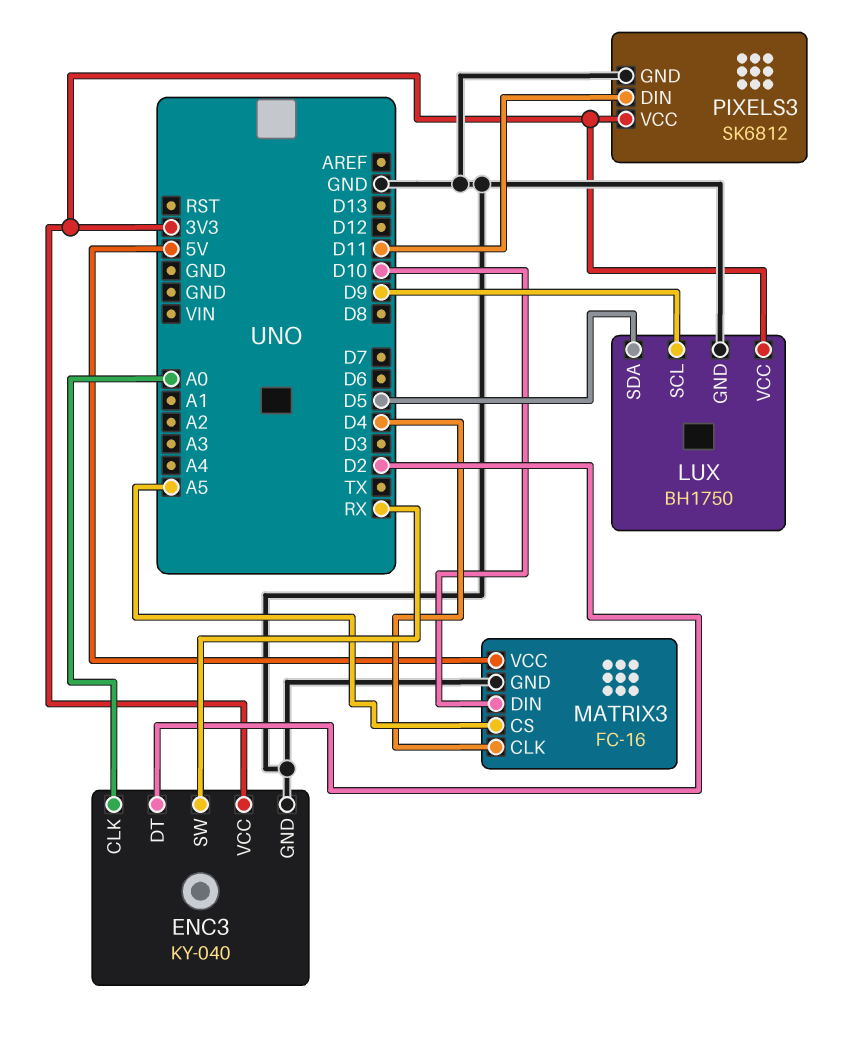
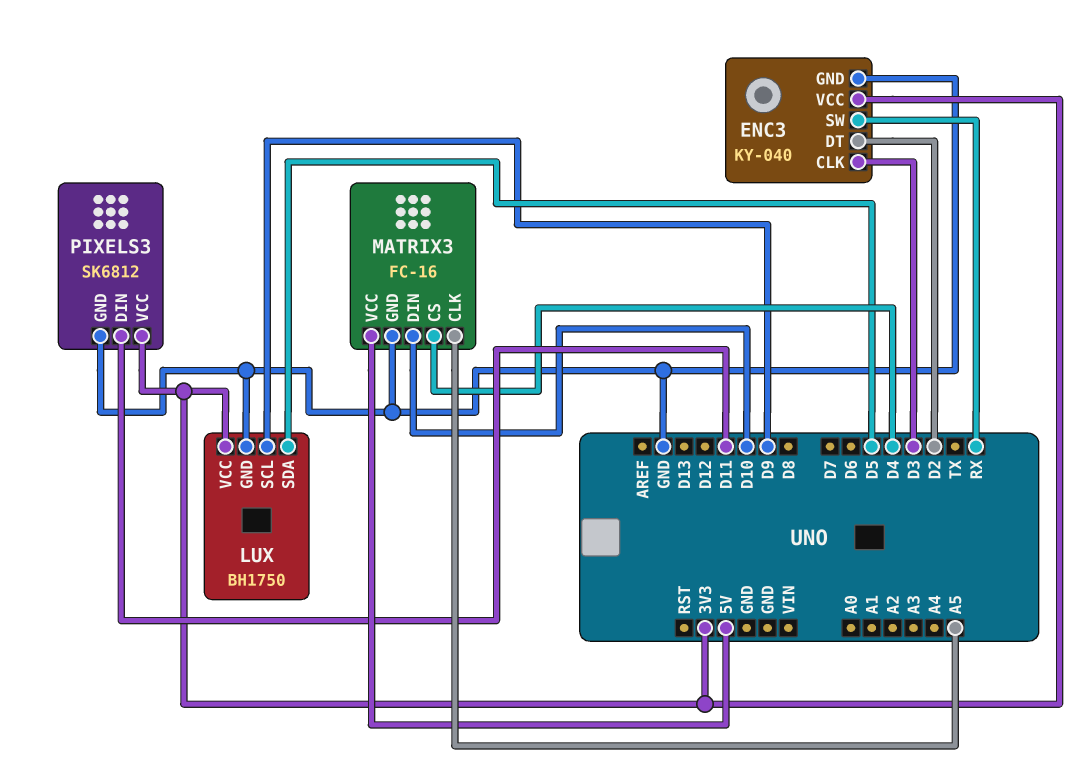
ENC3 pin CLK: A0 -> D3
MATRIX3 pin CLK: D4 -> A5
MATRIX3 pin CS: A5 -> D4

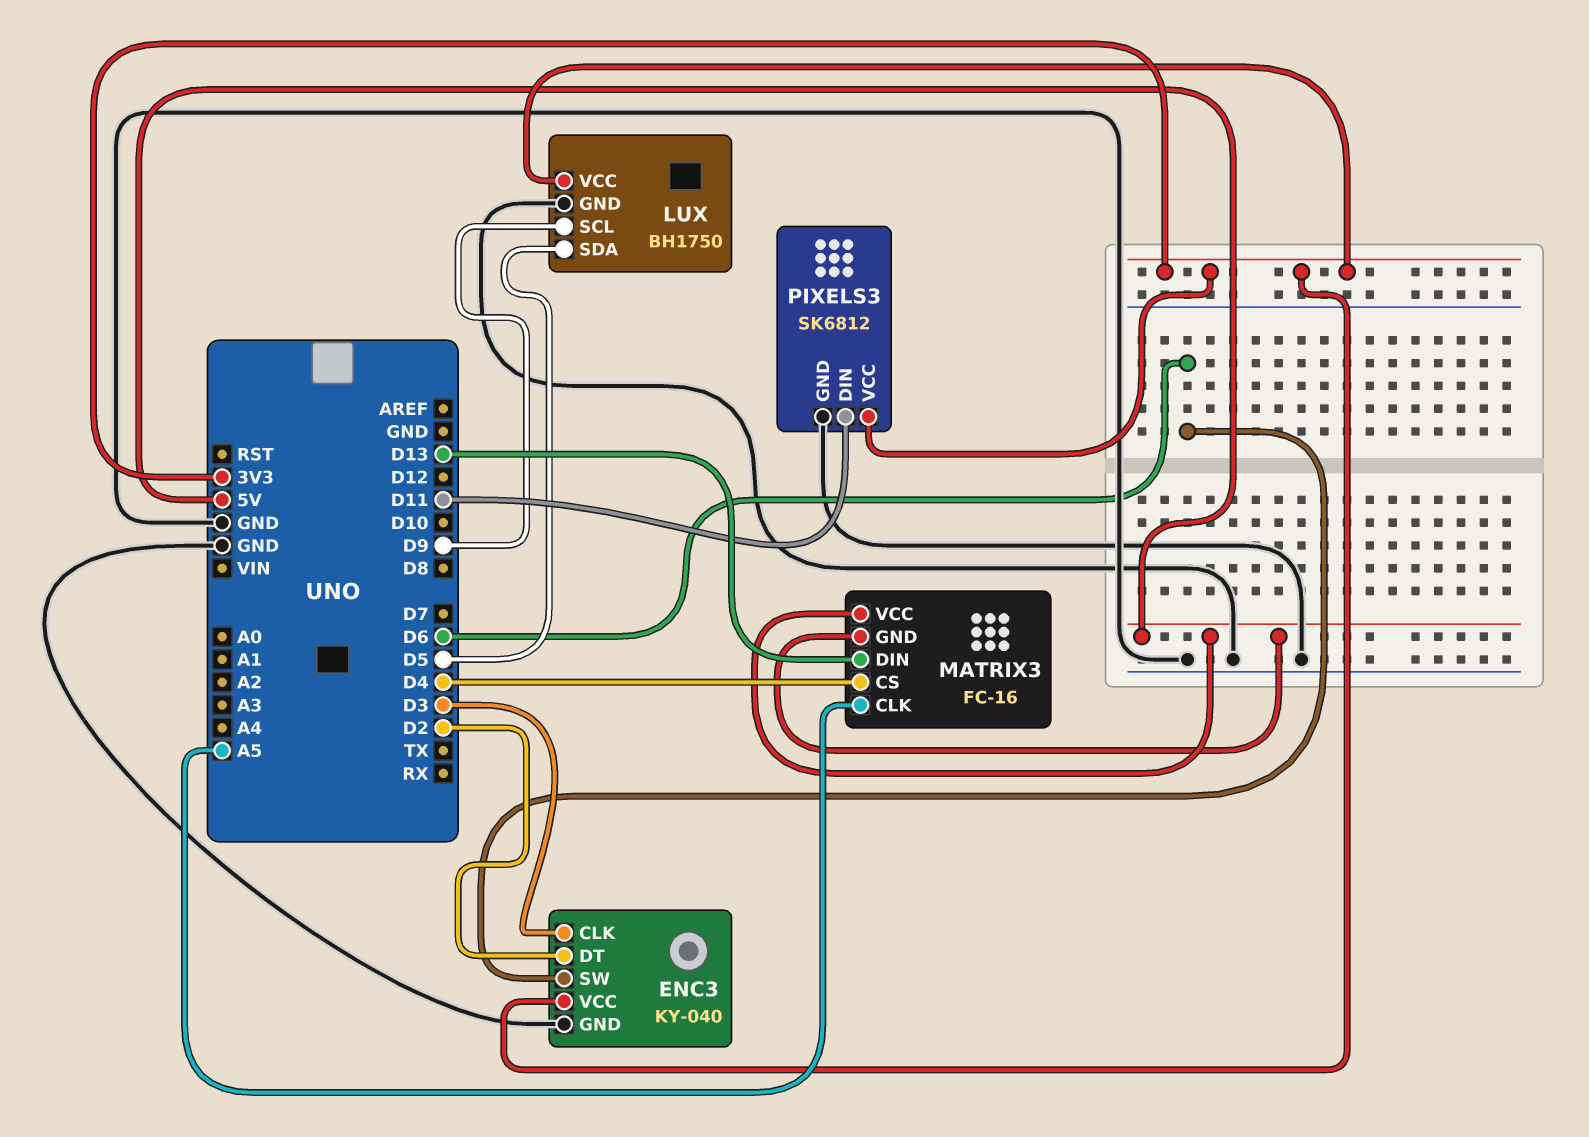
ENC3 pin SW: RX -> D6
MATRIX3 pin DIN: D10 -> D13
MATRIX3 pin GND: GND -> 5V

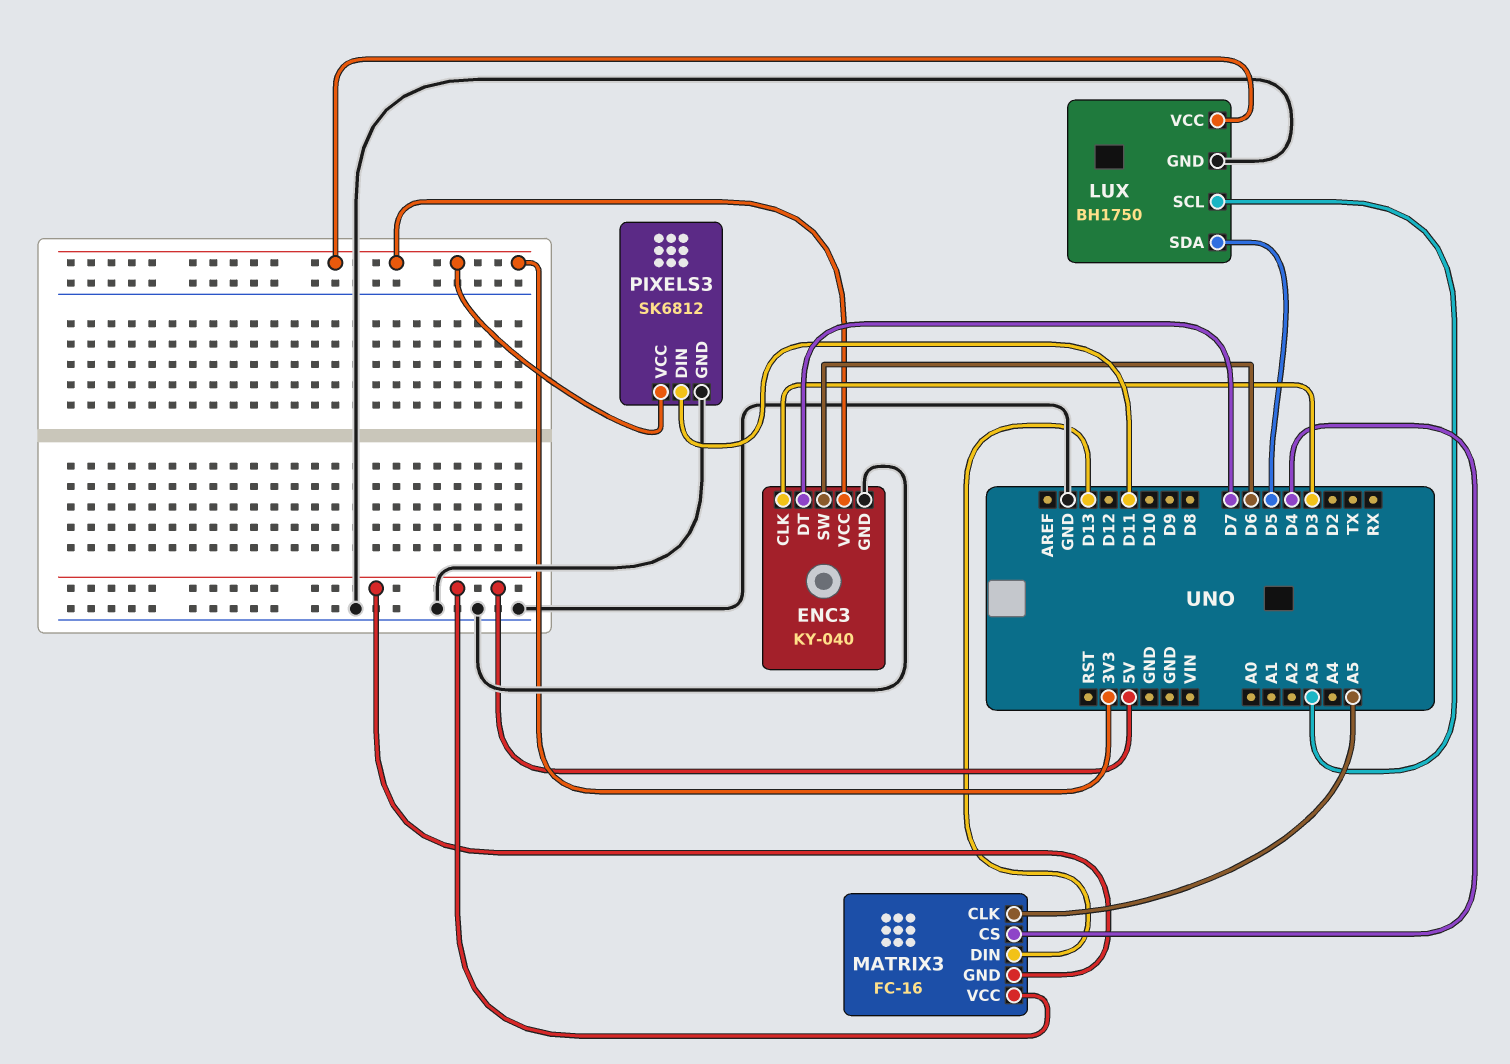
ENC3 pin DT: D2 -> D7
LUX pin SCL: D9 -> A3

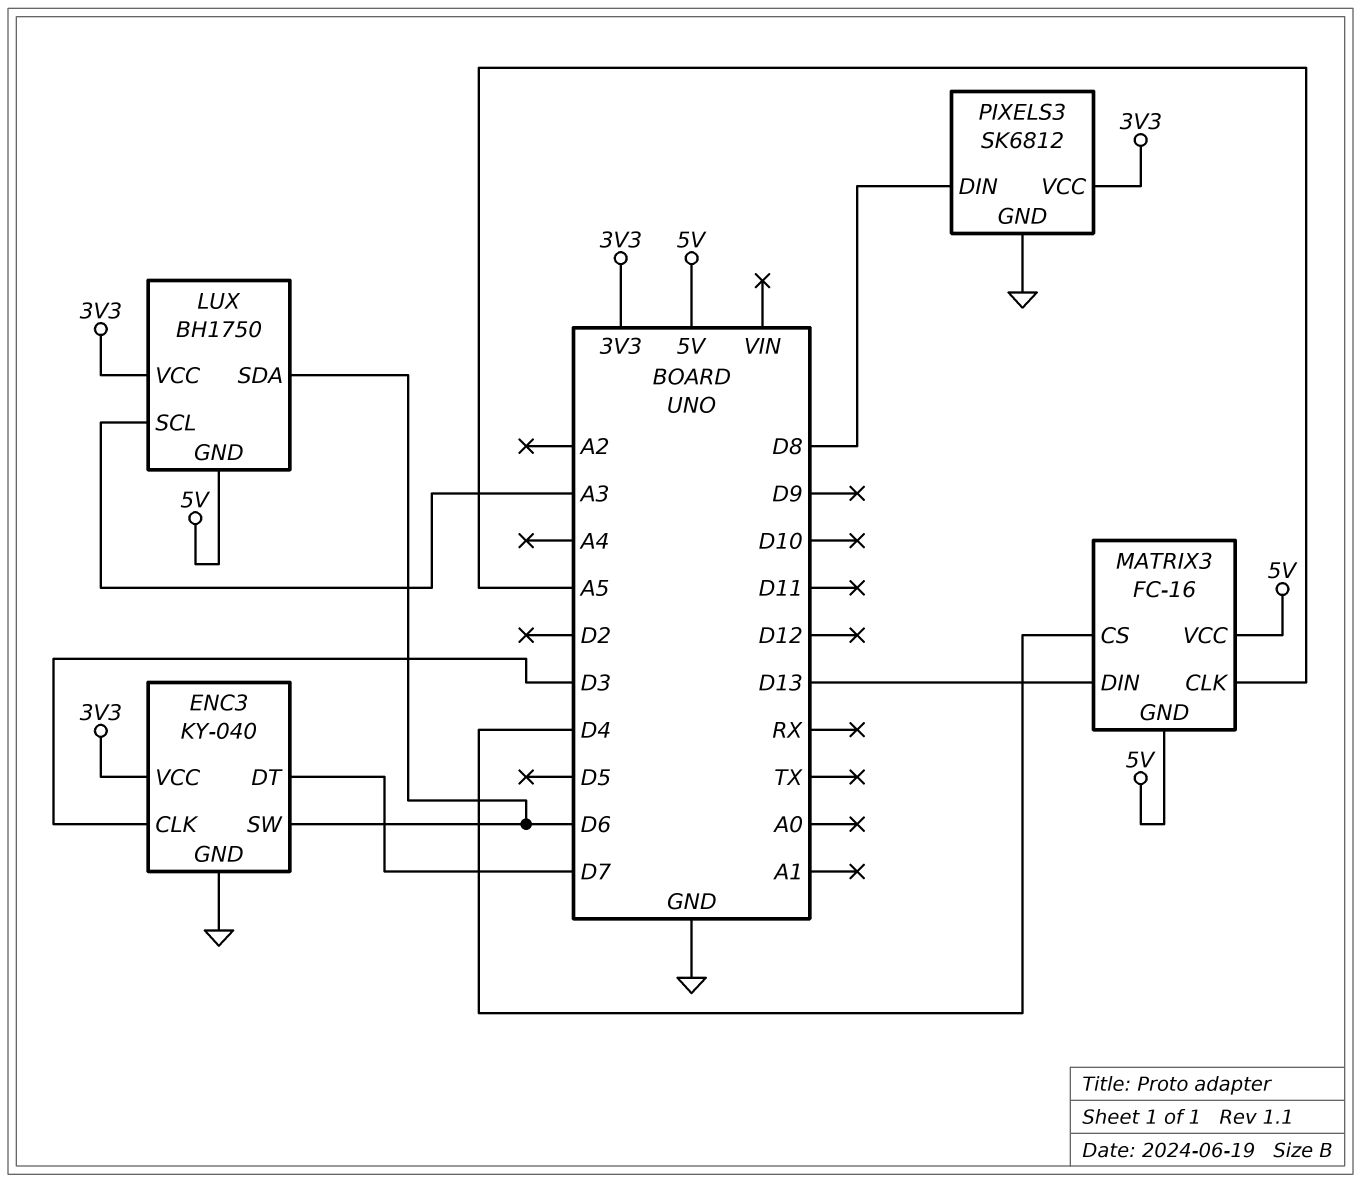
LUX pin GND: GND -> 5V
LUX pin SDA: D5 -> D6
PIXELS3 pin DIN: D11 -> D8

